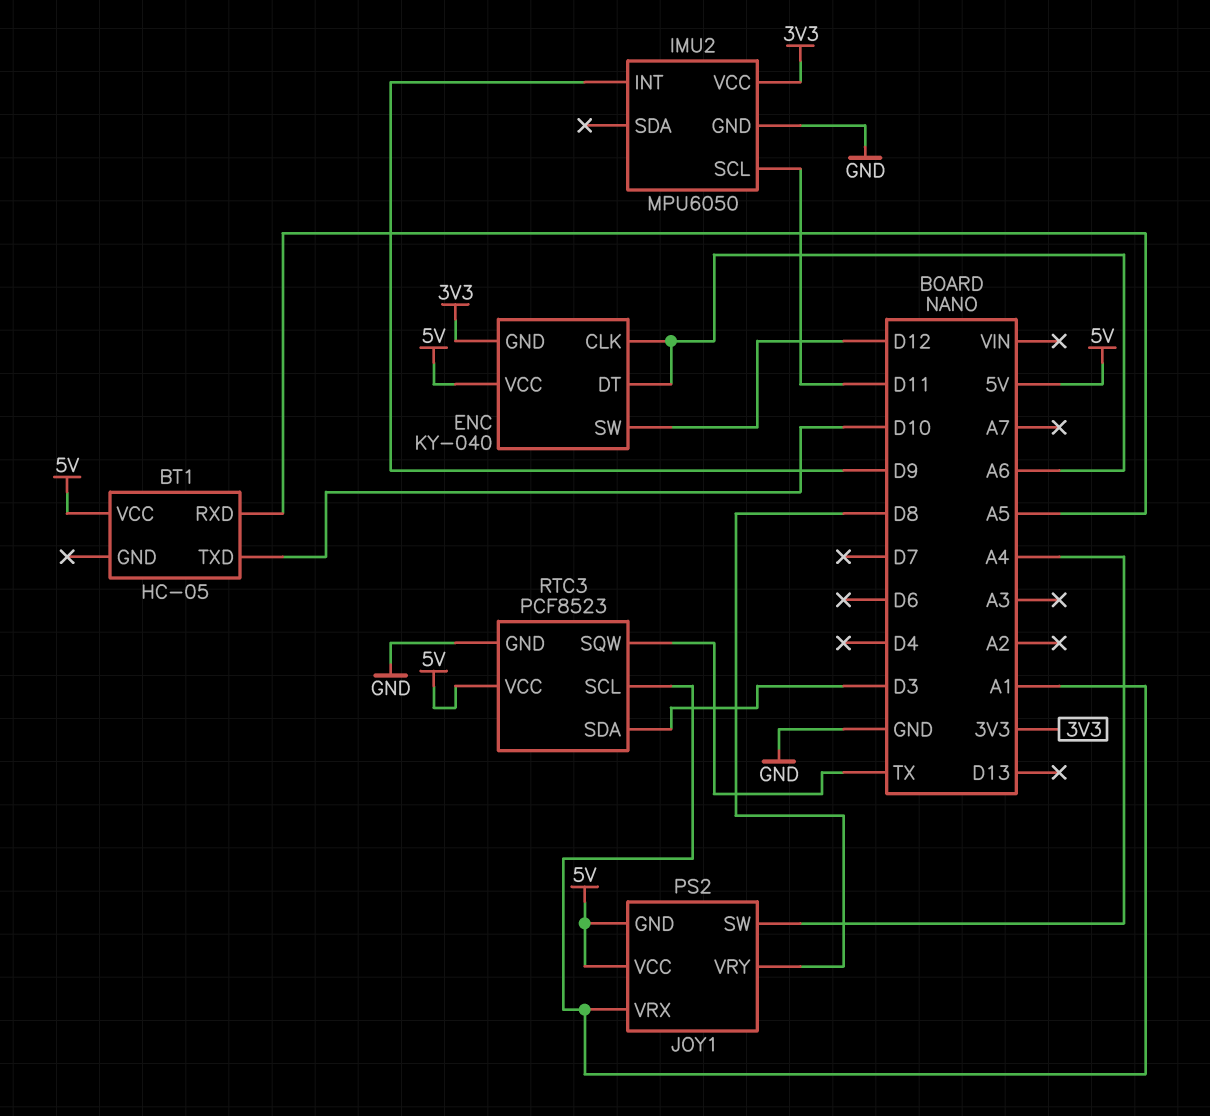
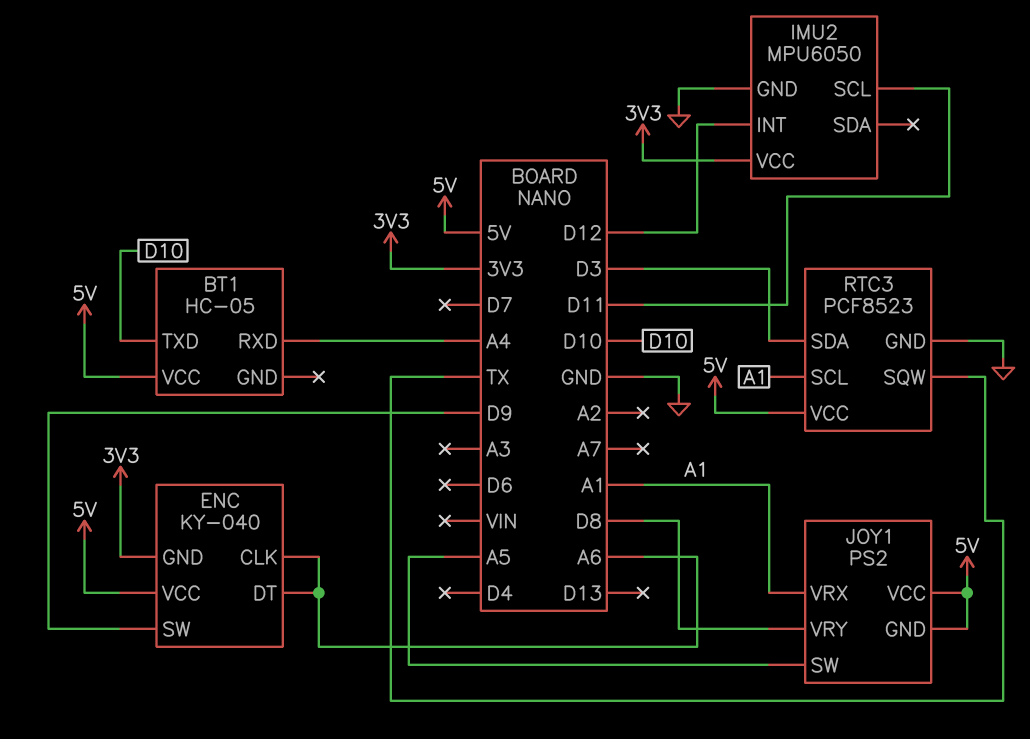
BT1 pin RXD: A5 -> A4
ENC pin SW: D12 -> D9
IMU2 pin INT: D9 -> D12
JOY1 pin SW: A4 -> A5

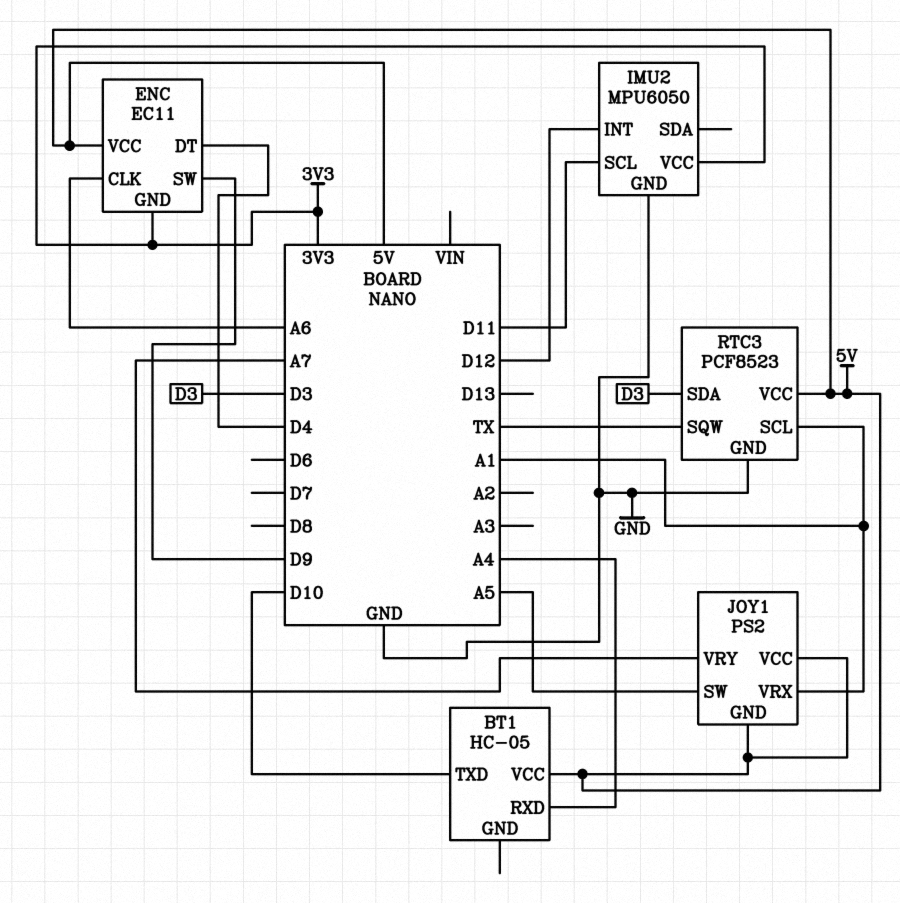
ENC: KY-040 -> EC11
ENC pin DT: A6 -> D4
JOY1 pin VRY: D8 -> A7

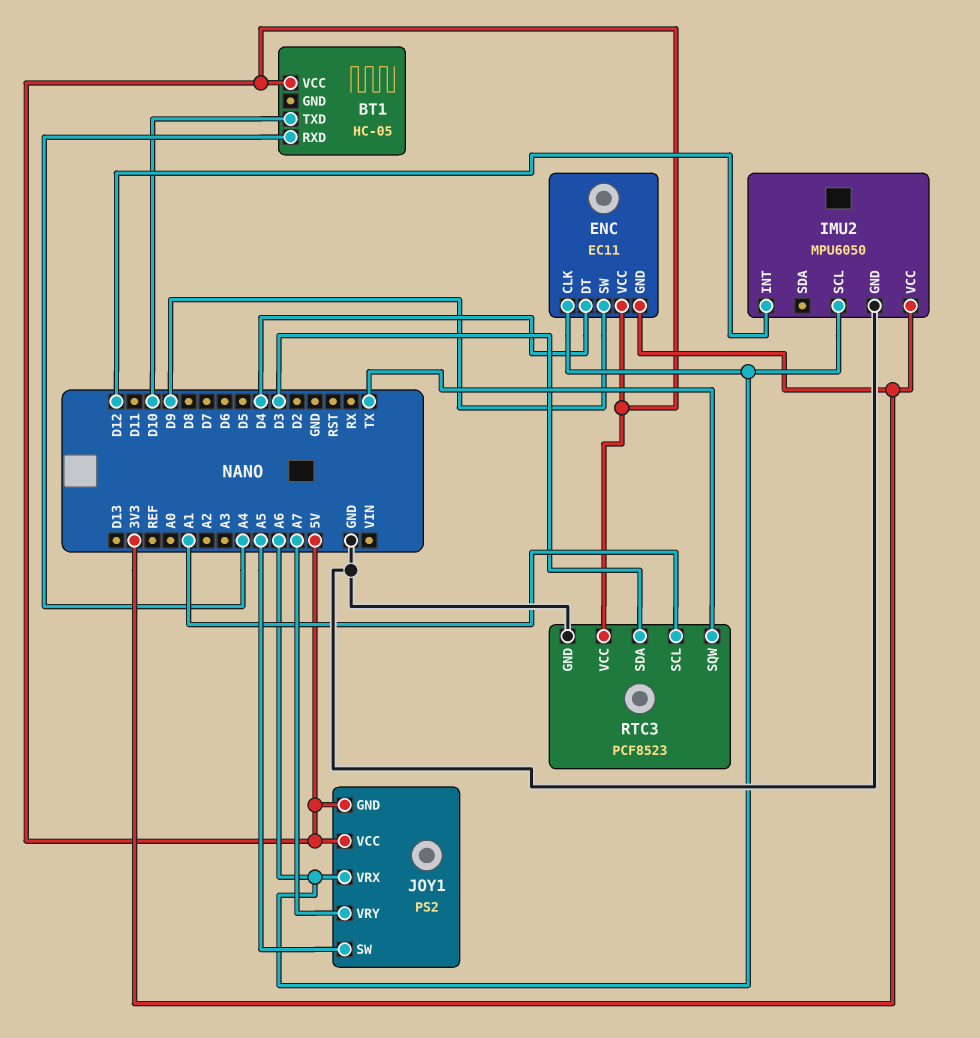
IMU2 pin SCL: D11 -> A6
JOY1 pin VRX: A1 -> A6

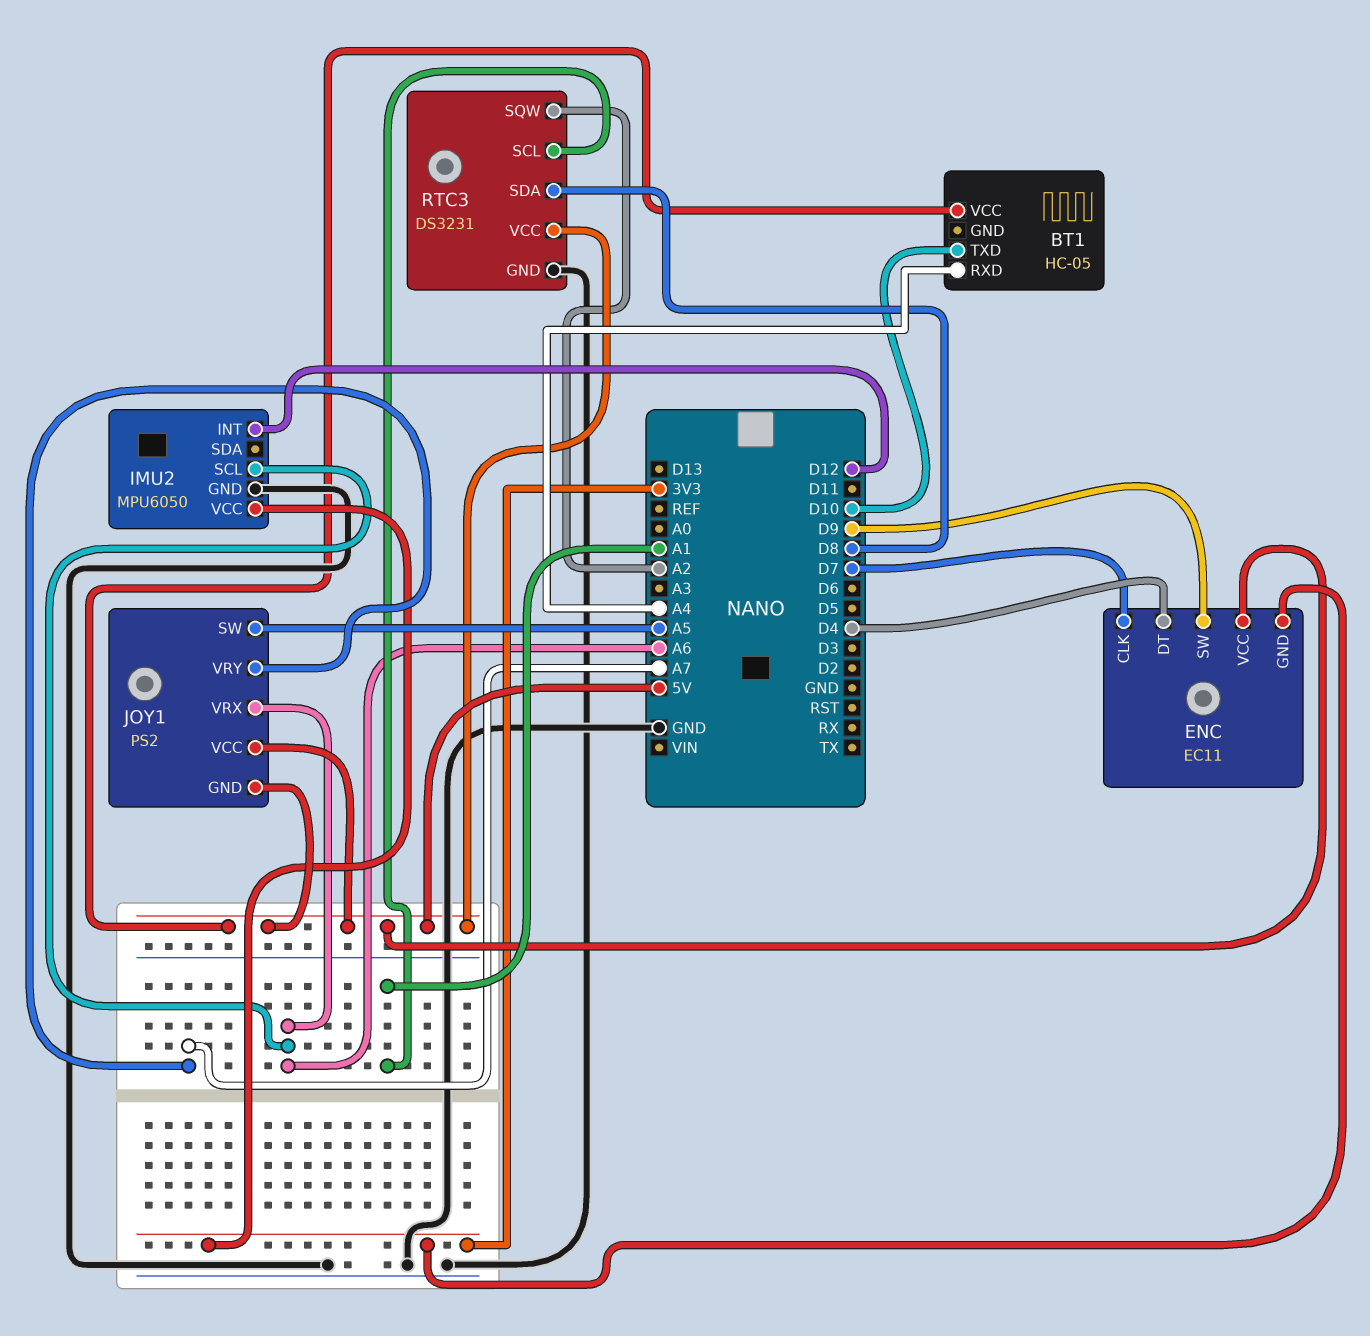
ENC pin CLK: A6 -> D7
RTC3: PCF8523 -> DS3231
RTC3 pin SDA: D3 -> D8
RTC3 pin SQW: TX -> A2

